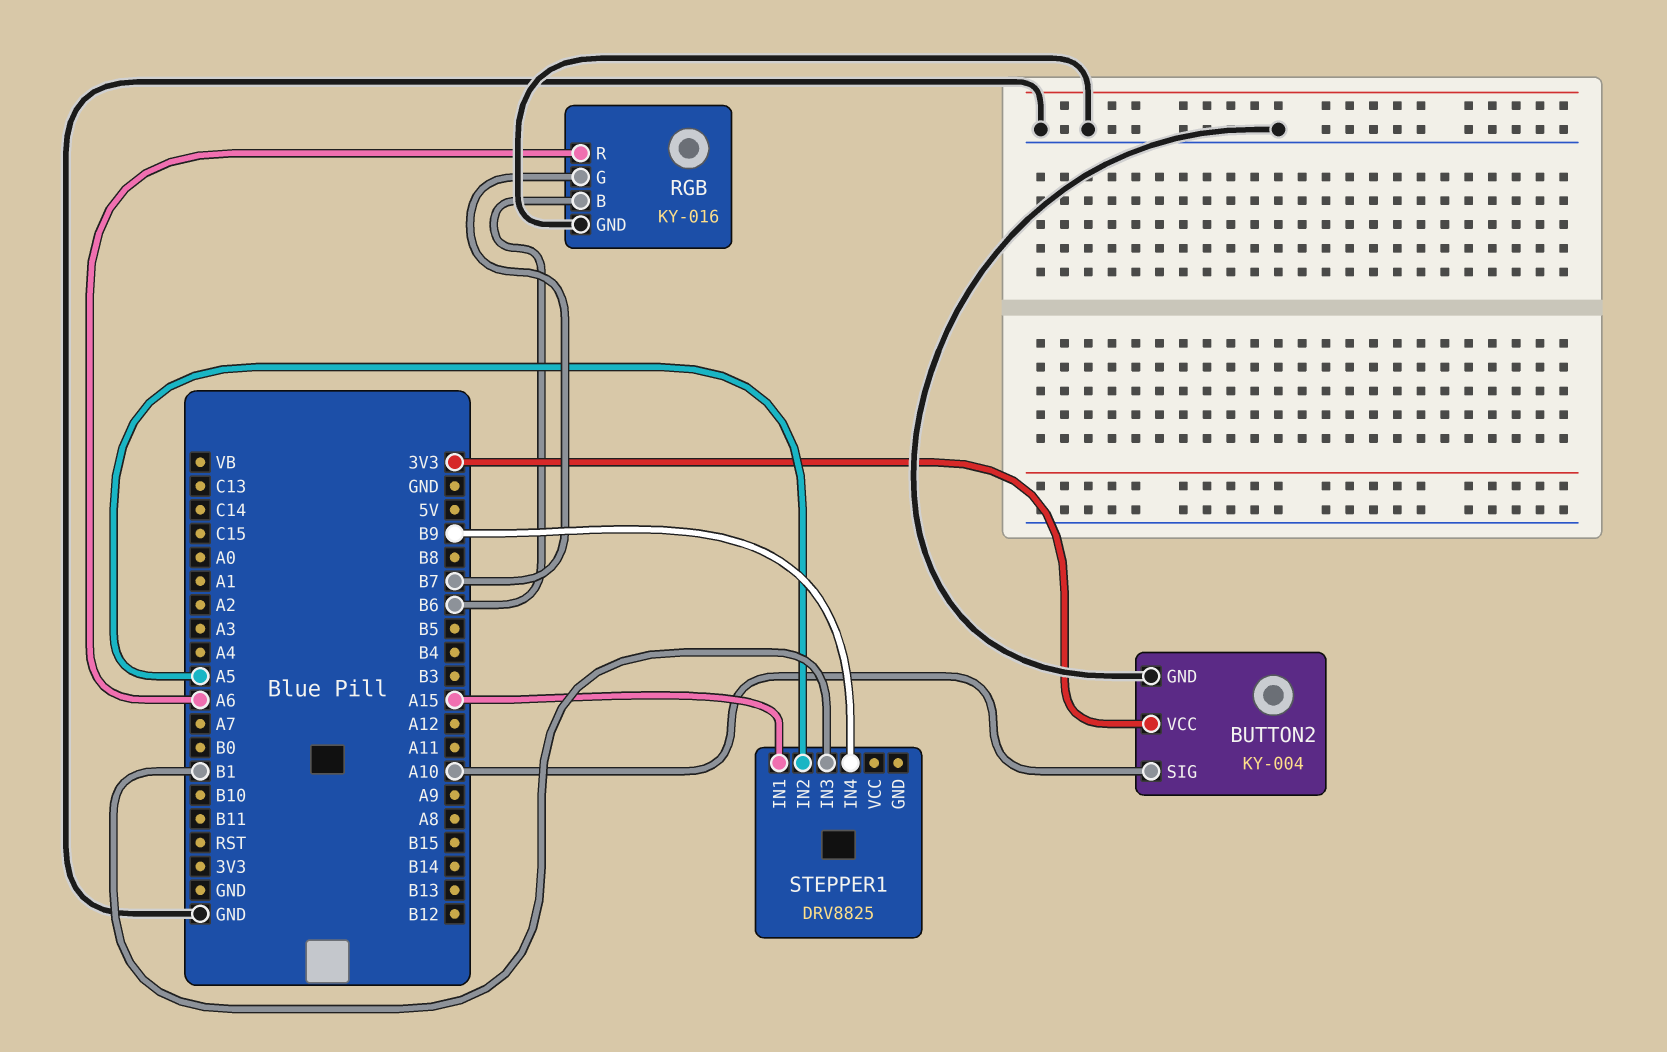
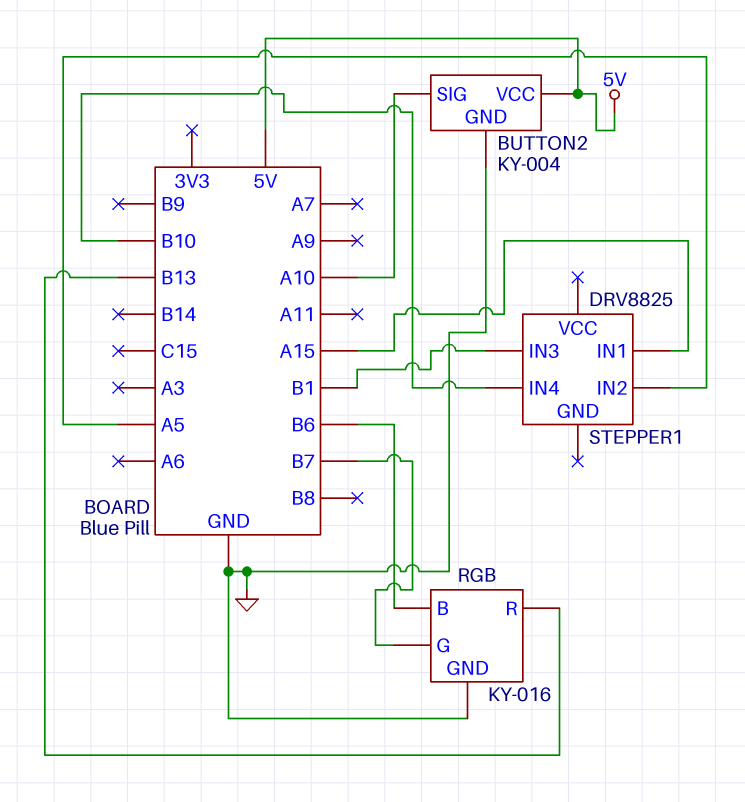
BUTTON2 pin VCC: 3V3 -> 5V
RGB pin R: A6 -> B13
STEPPER1 pin IN4: B9 -> B10

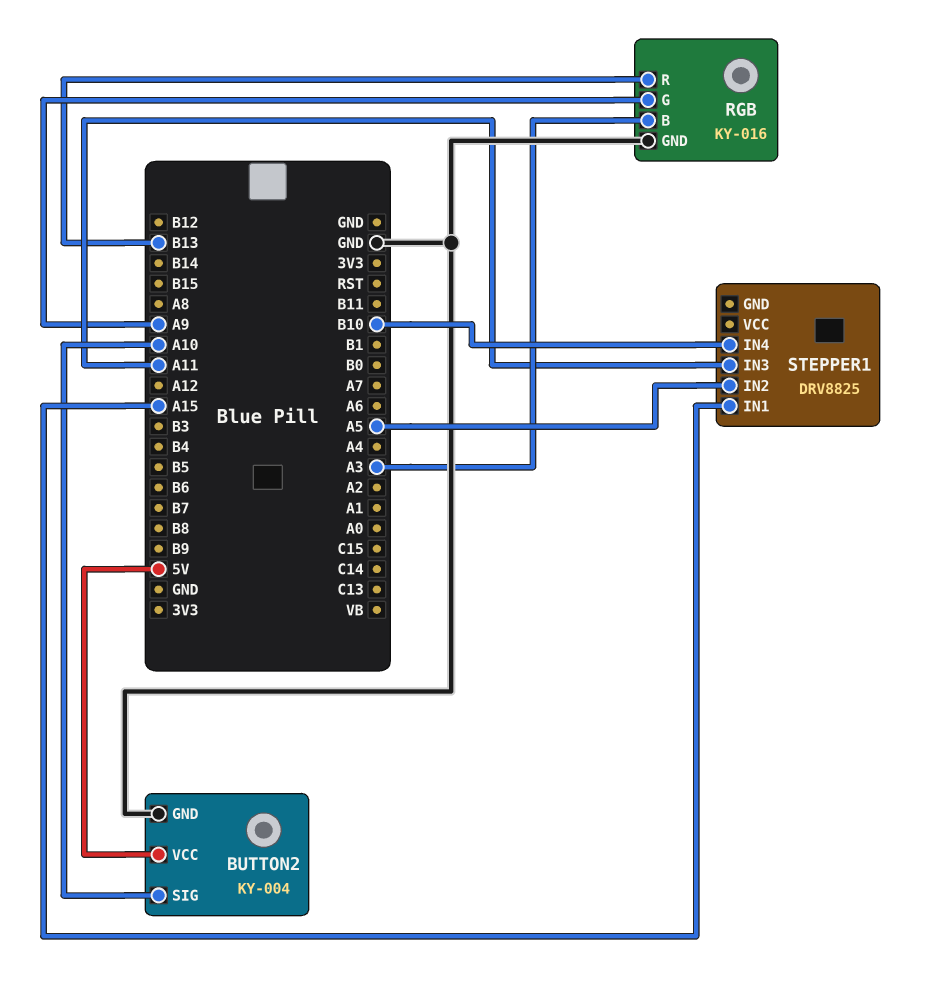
RGB pin B: B6 -> A3
RGB pin G: B7 -> A9
STEPPER1 pin IN3: B1 -> A11

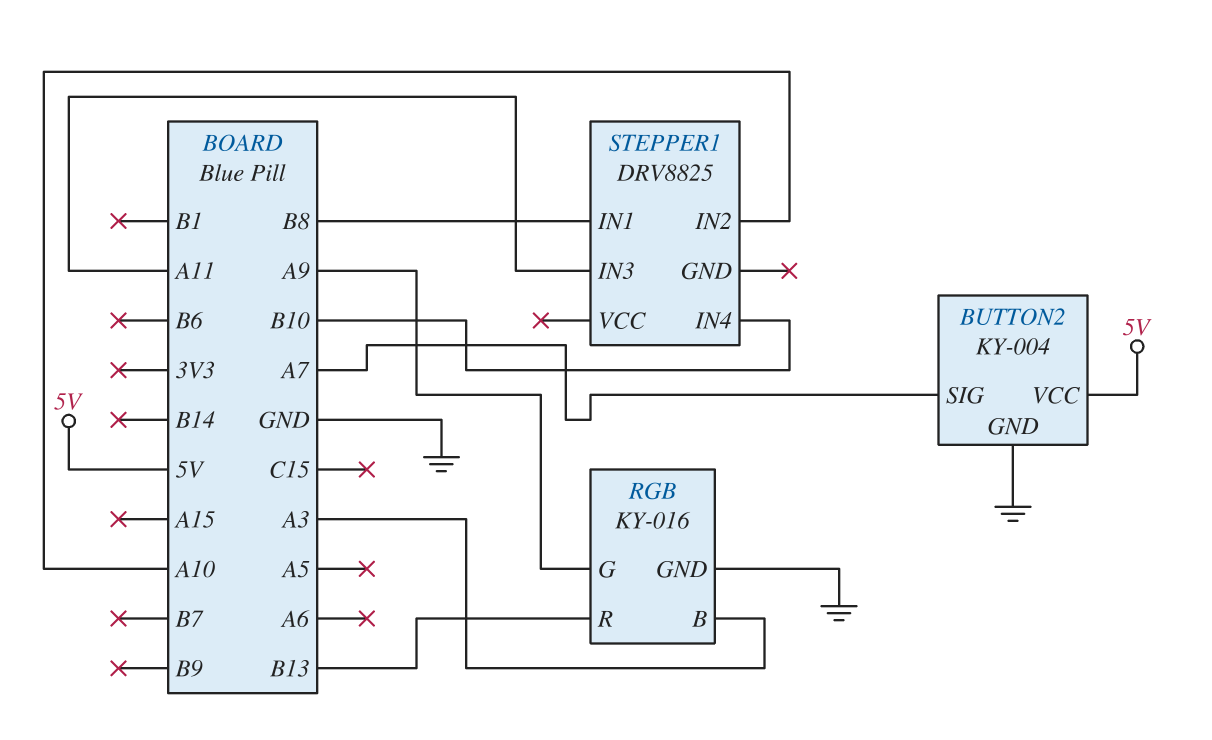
BUTTON2 pin SIG: A10 -> A7
STEPPER1 pin IN1: A15 -> B8
STEPPER1 pin IN2: A5 -> A10

